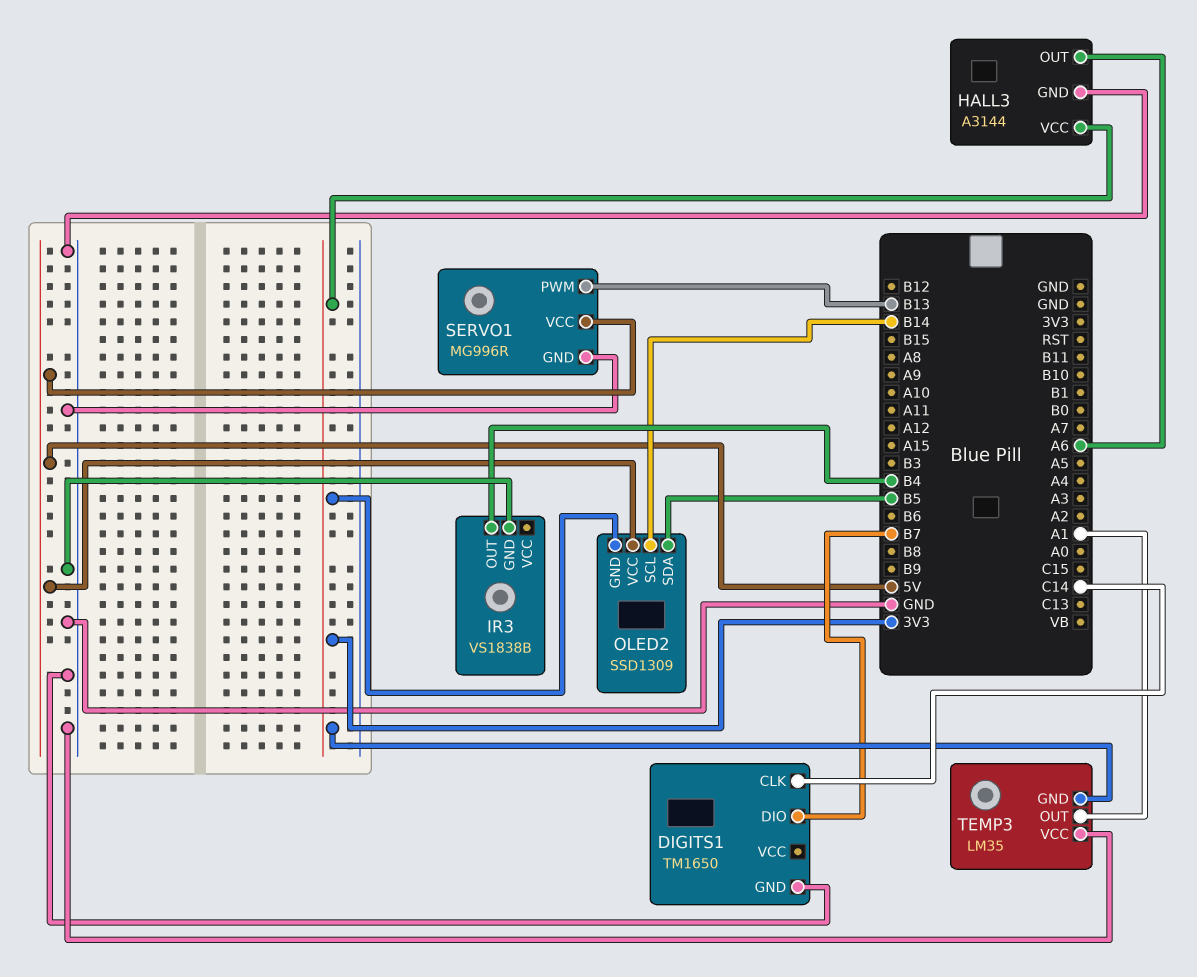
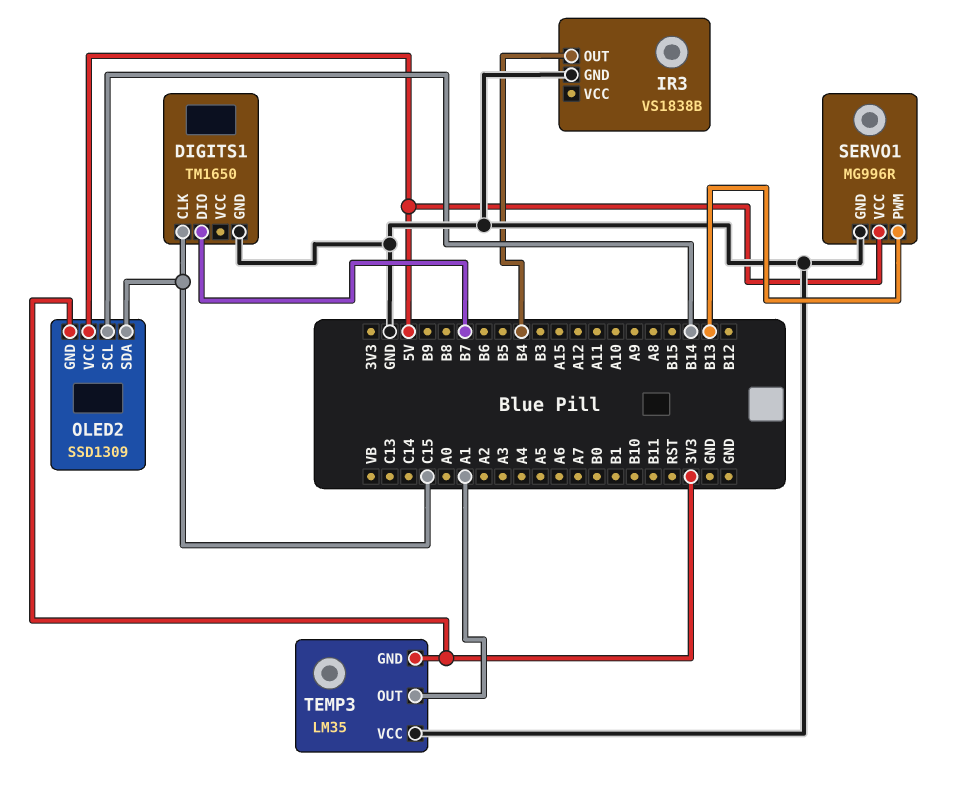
DIGITS1 pin CLK: C14 -> C15
HALL3: A3144 -> none
HALL3 pin GND: GND -> none
HALL3 pin OUT: A6 -> none
HALL3 pin VCC: 3V3 -> none
OLED2 pin SDA: B5 -> C15

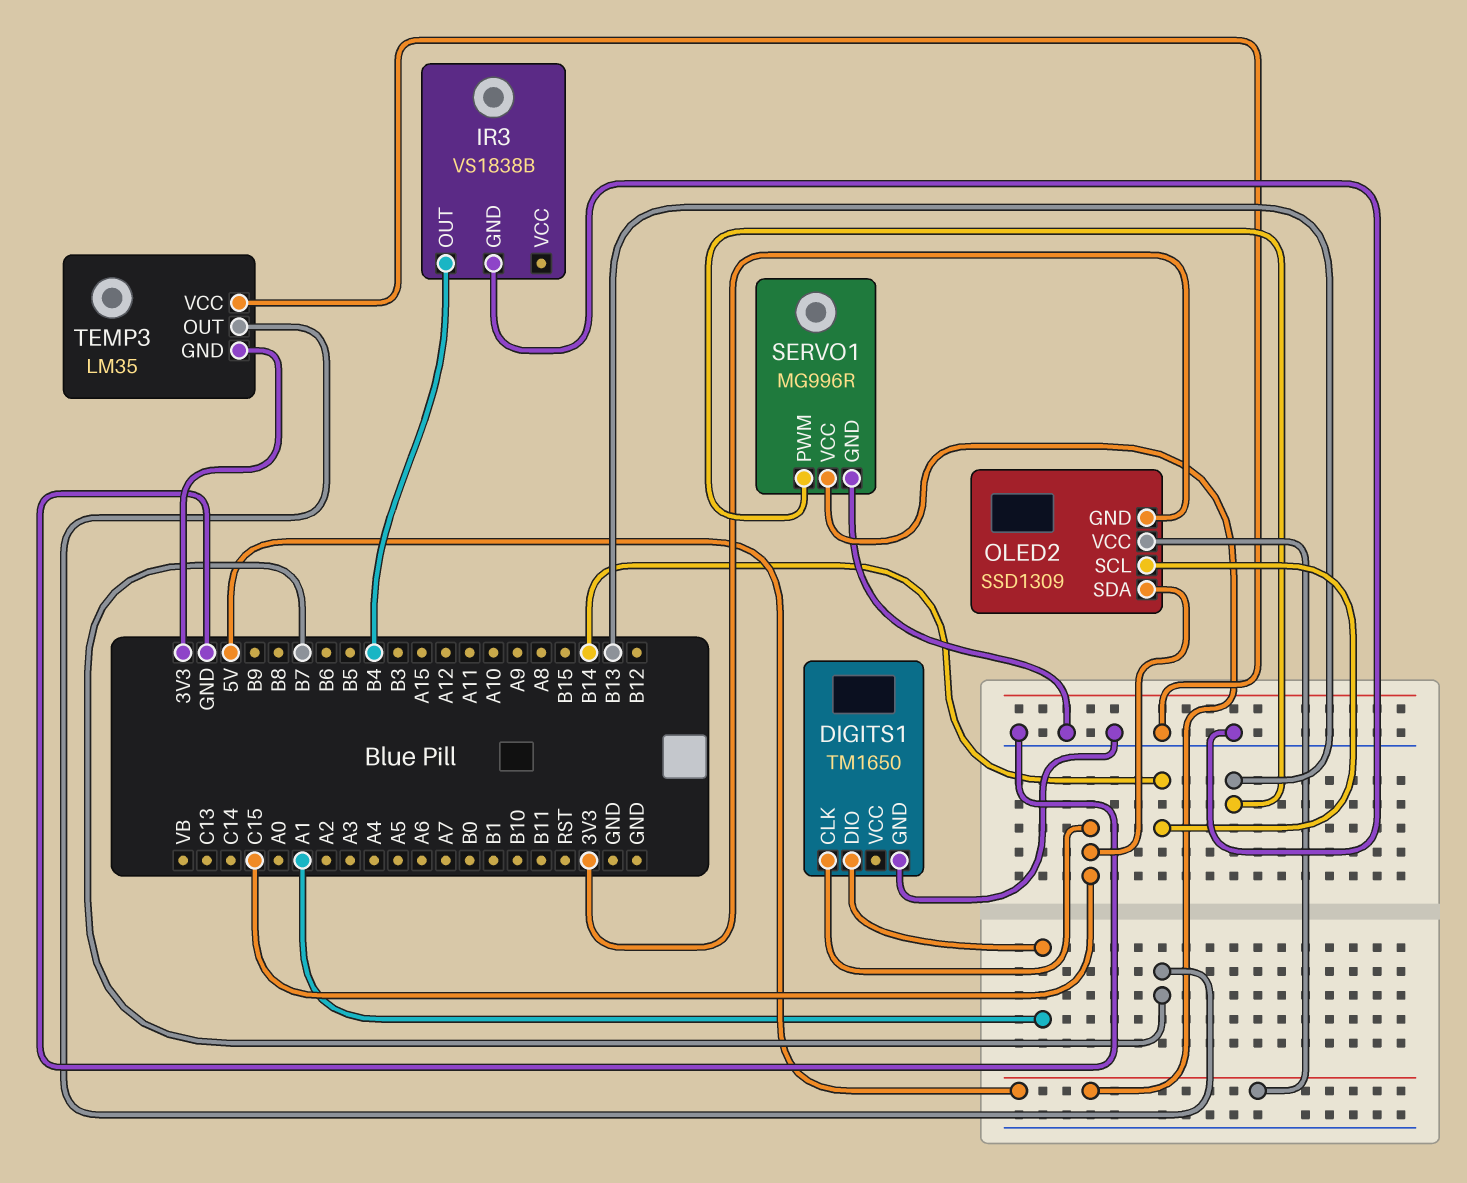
DIGITS1 pin DIO: B7 -> A1
TEMP3 pin OUT: A1 -> B7

